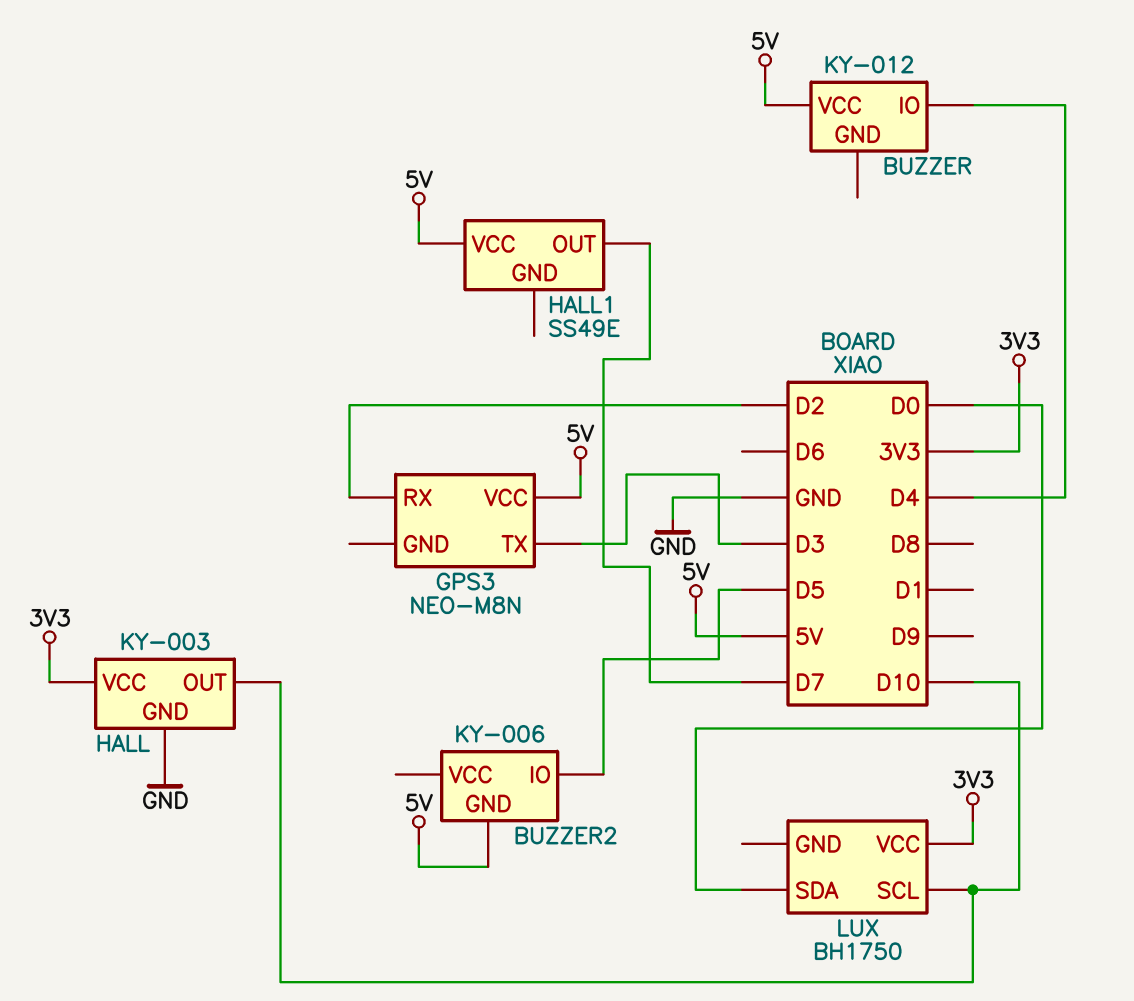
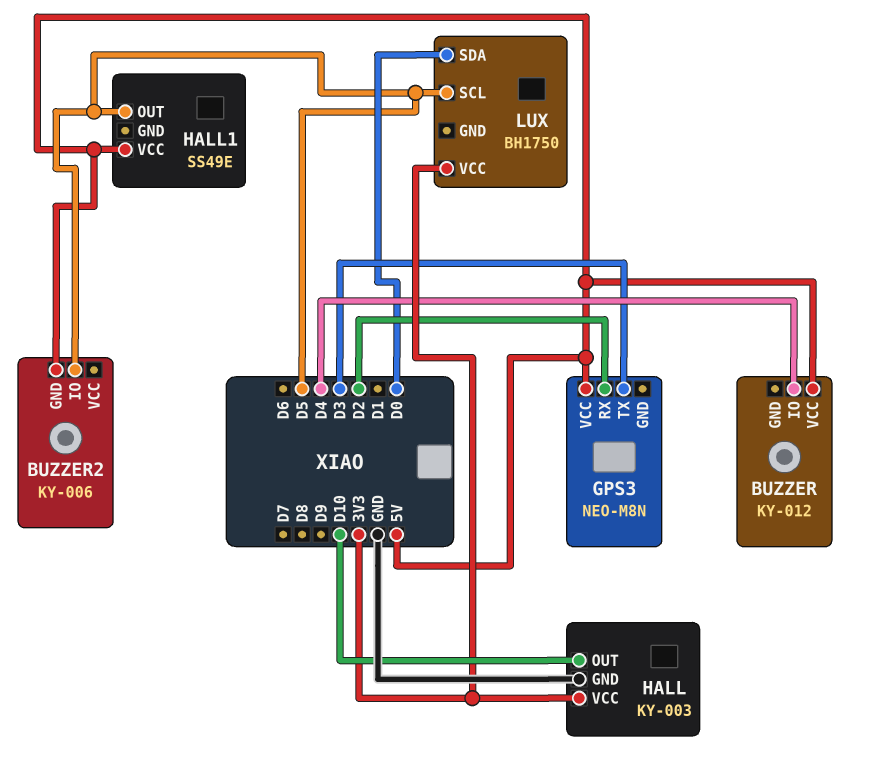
HALL1 pin OUT: D7 -> D5
LUX pin SCL: D10 -> D5

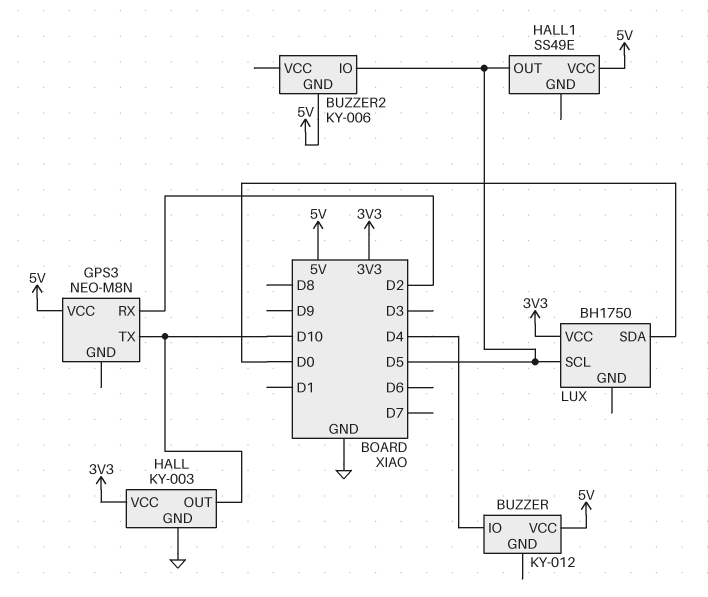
GPS3 pin TX: D3 -> D10

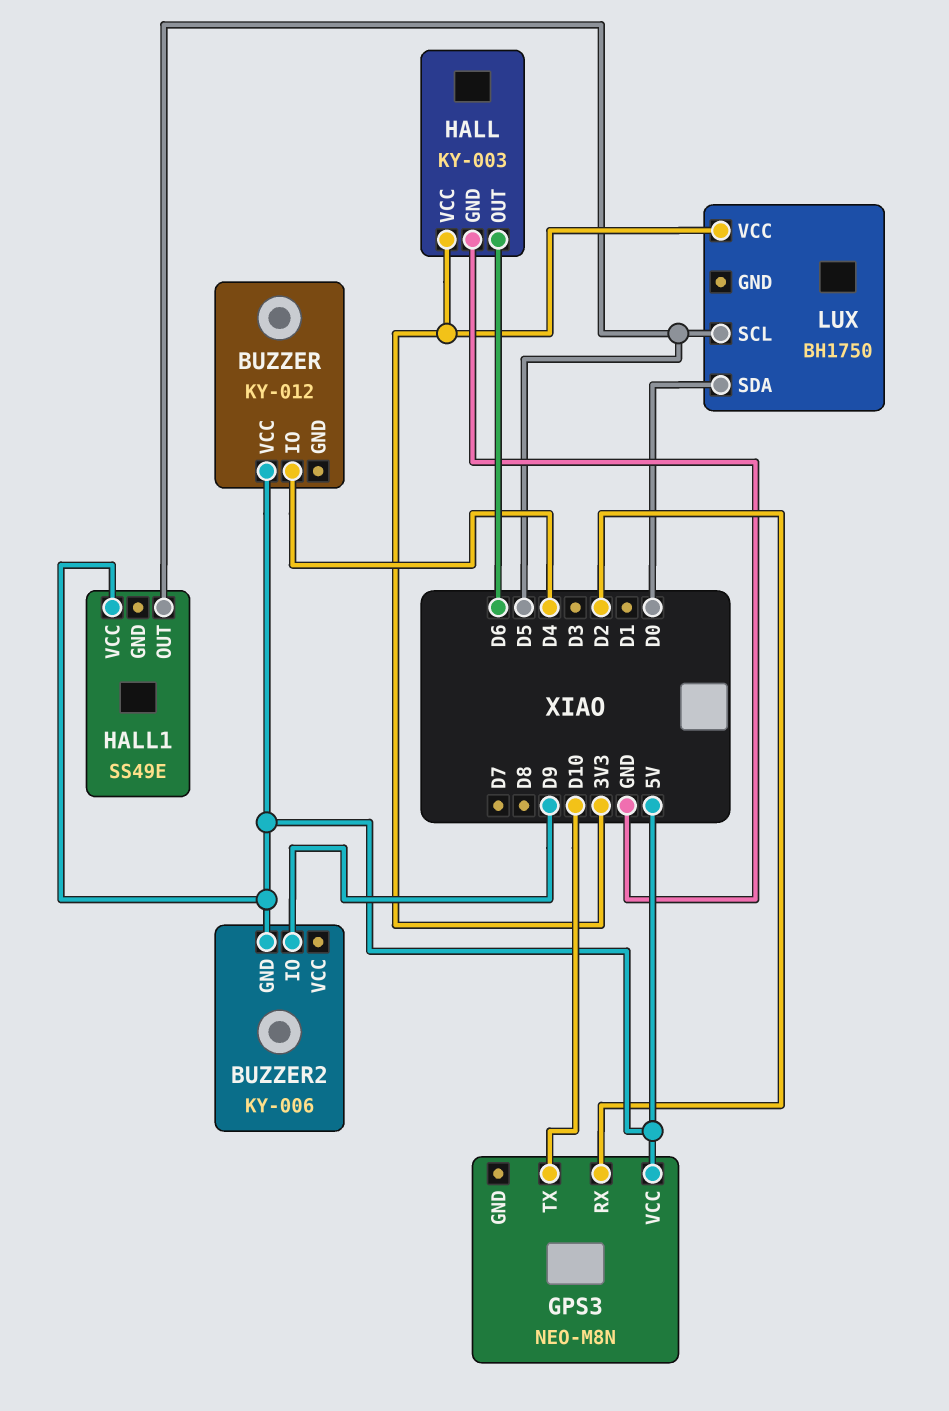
BUZZER2 pin IO: D5 -> D9
HALL pin OUT: D10 -> D6

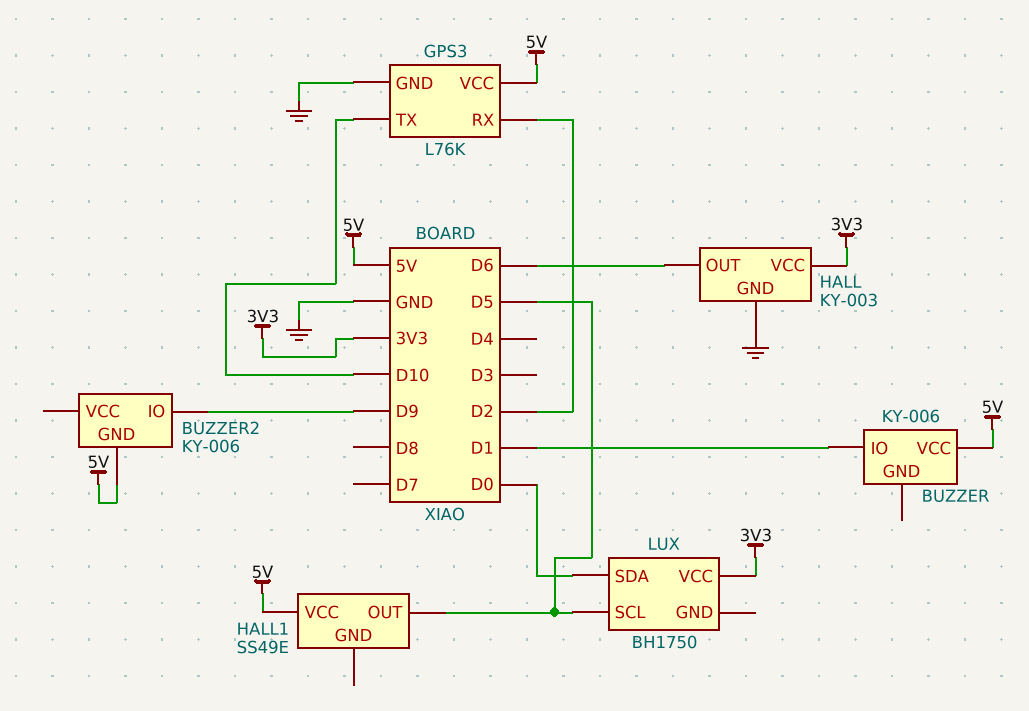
BUZZER: KY-012 -> KY-006
BUZZER pin IO: D4 -> D1
GPS3: NEO-M8N -> L76K
GPS3 pin GND: none -> GND

